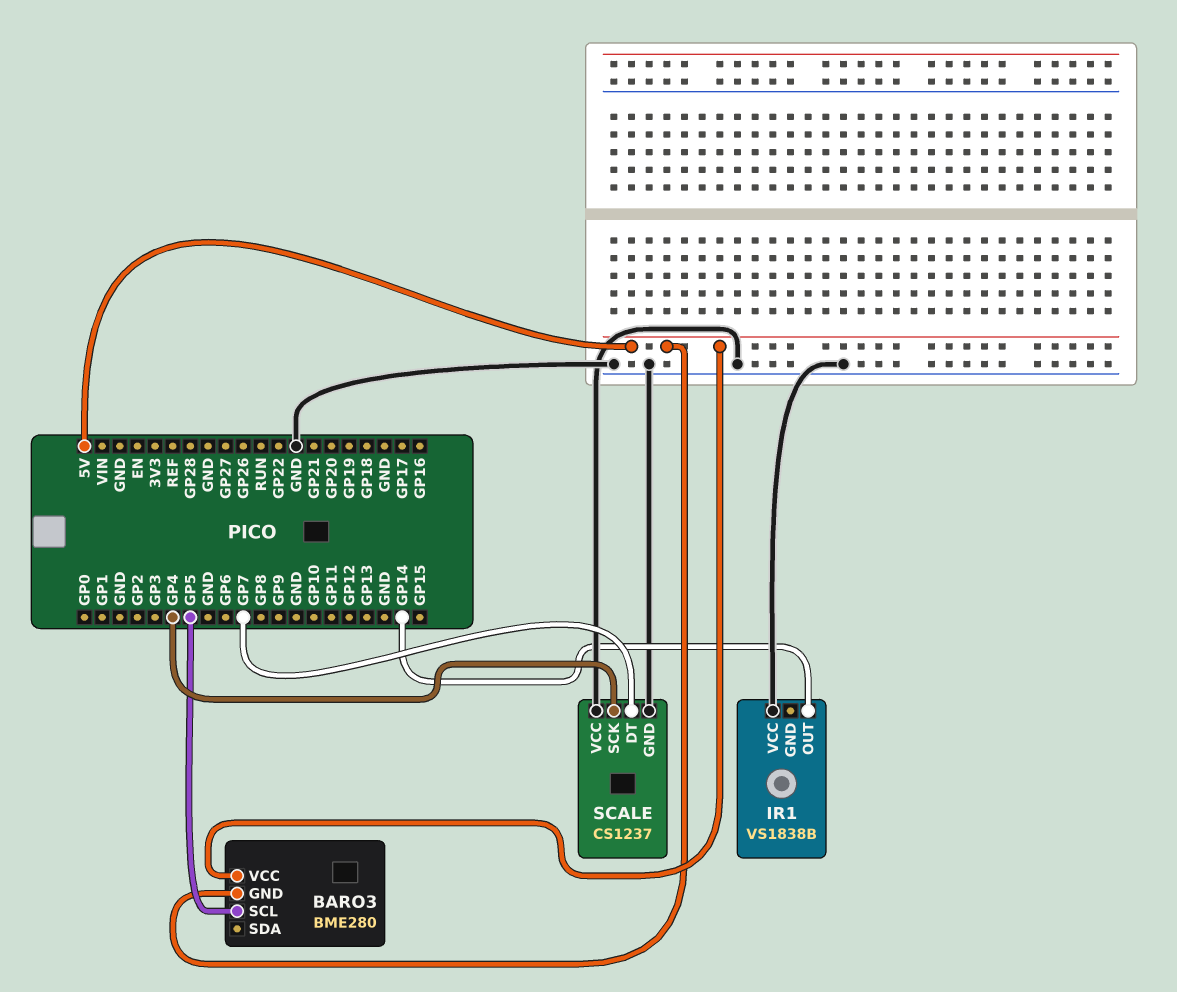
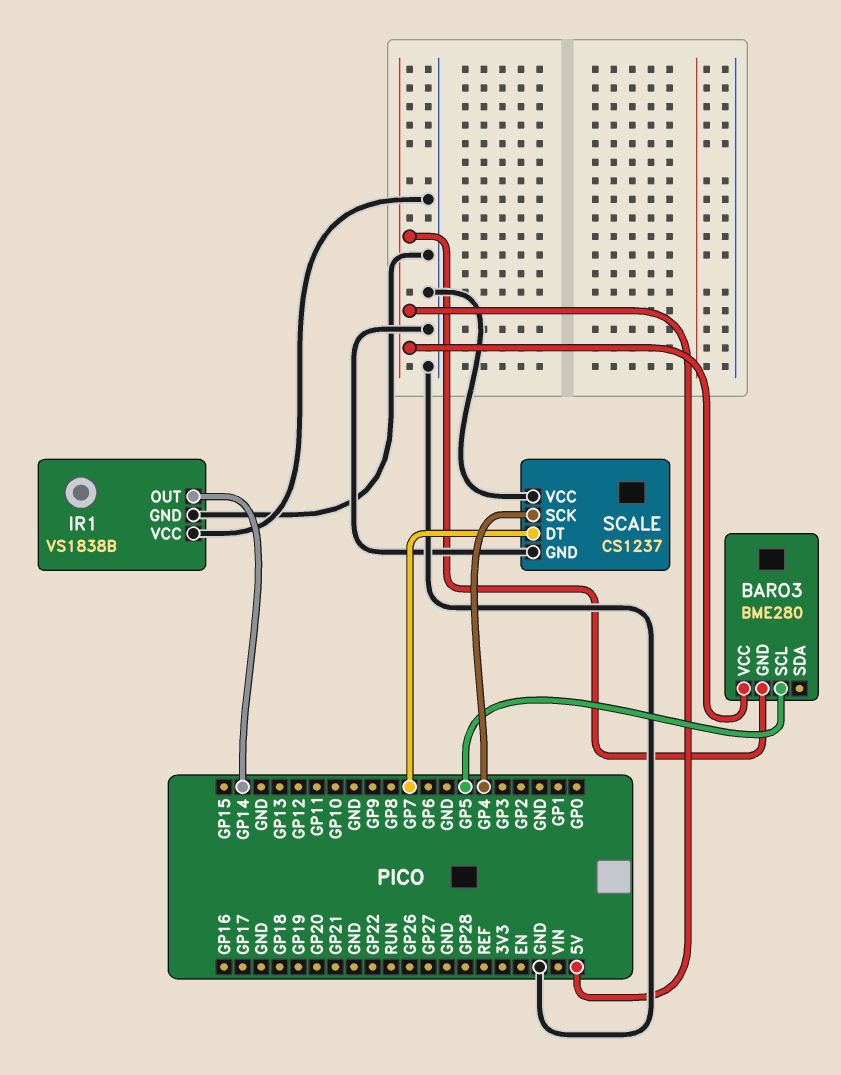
IR1 pin GND: none -> GND

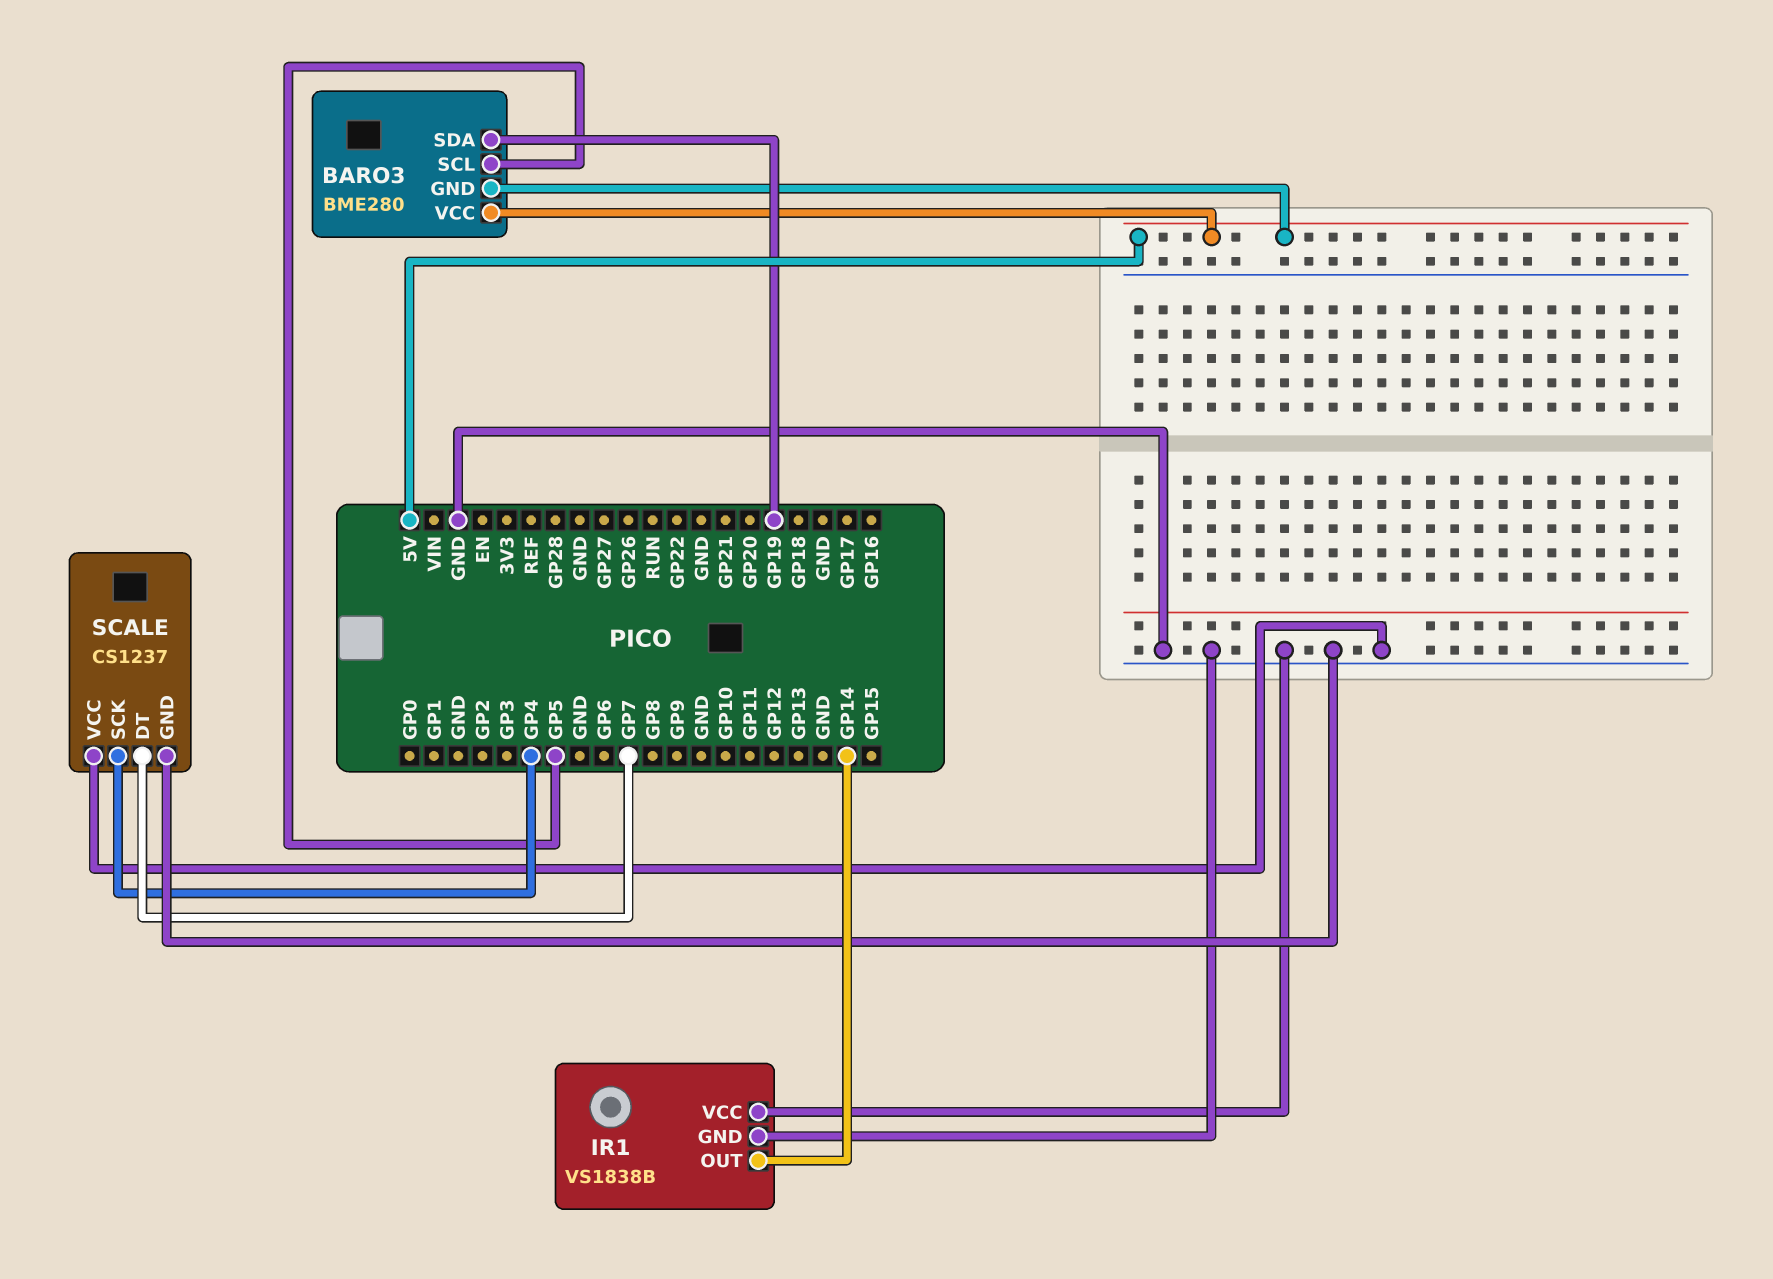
BARO3 pin SDA: none -> GP19

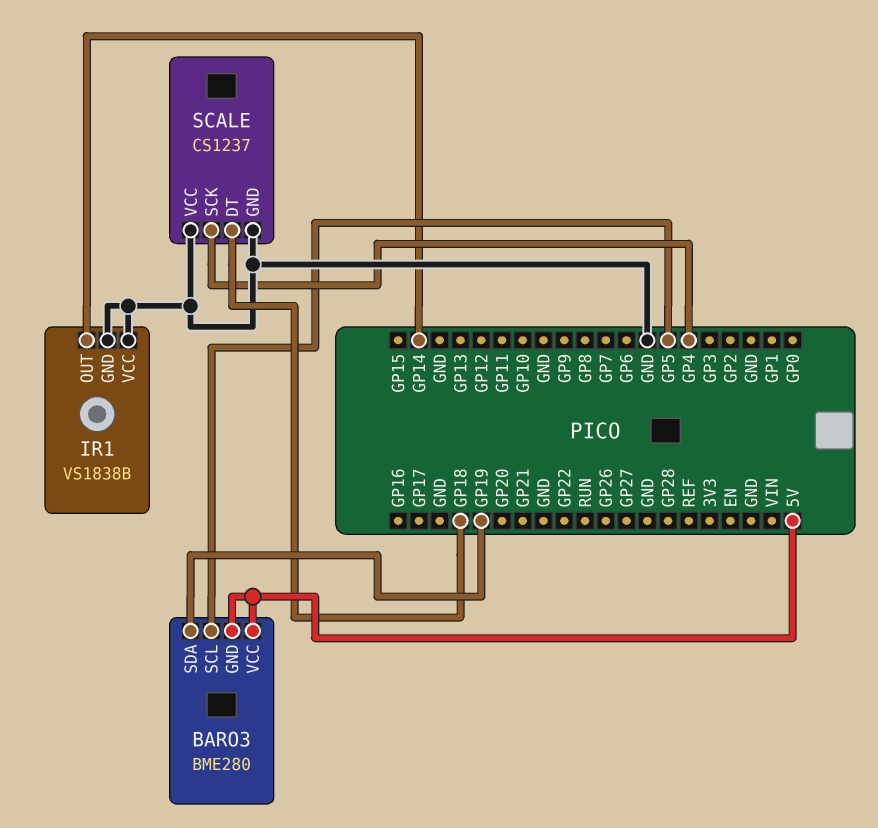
SCALE pin DT: GP7 -> GP18

